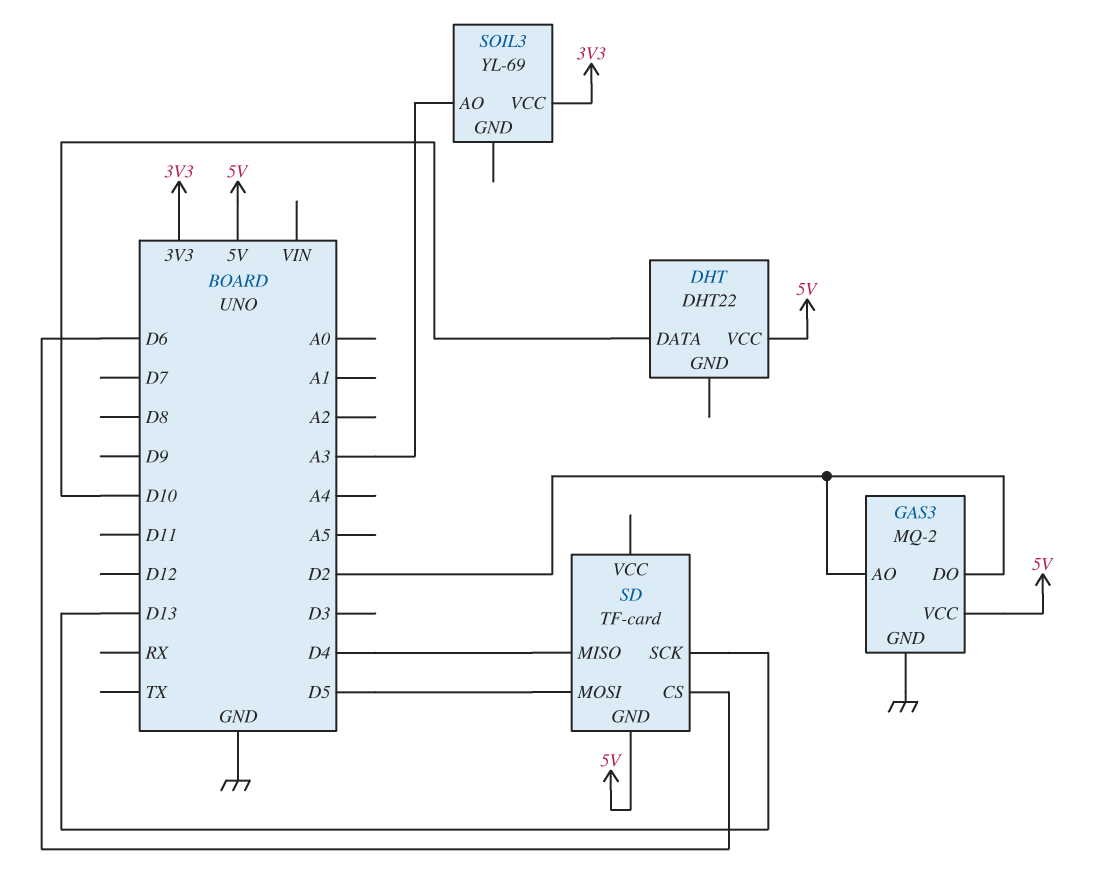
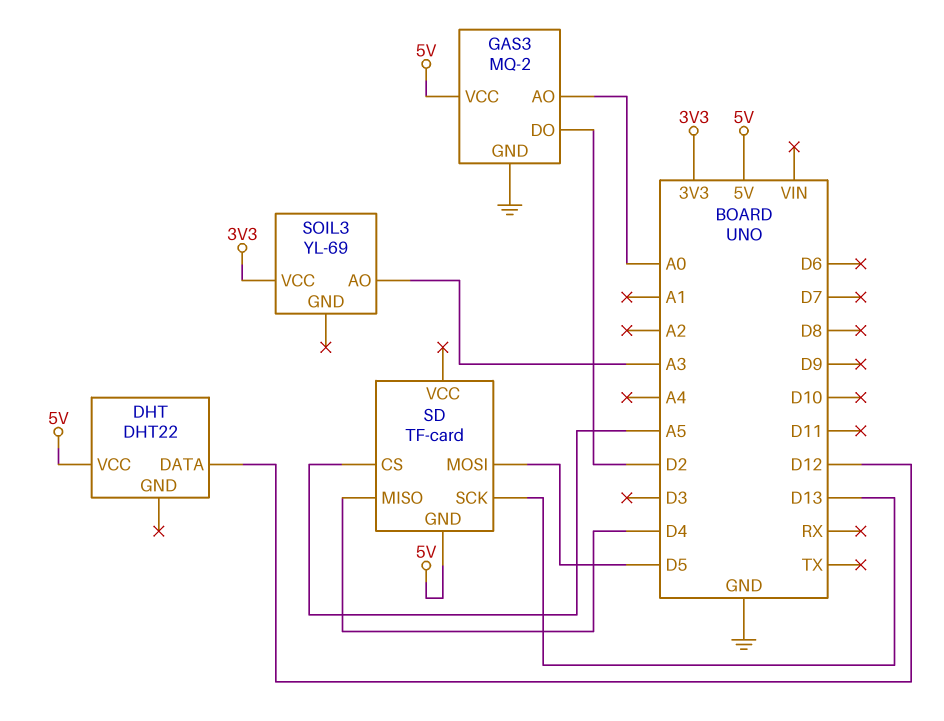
DHT pin DATA: D10 -> D12
GAS3 pin AO: D2 -> A0
SD pin CS: D6 -> A5

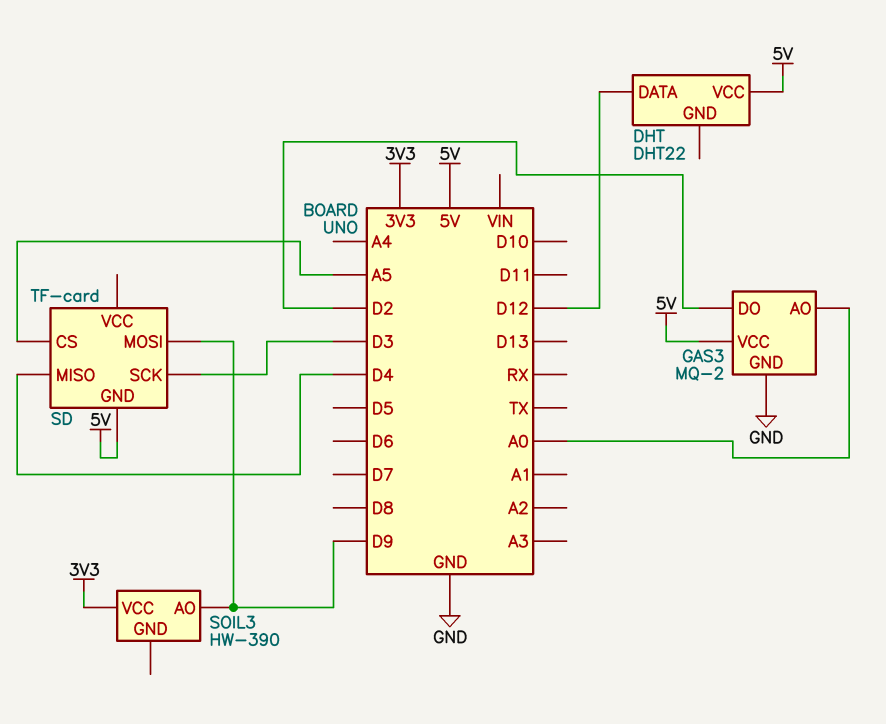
SD pin MOSI: D5 -> D9
SD pin SCK: D13 -> D3
SOIL3: YL-69 -> HW-390
SOIL3 pin AO: A3 -> D9

